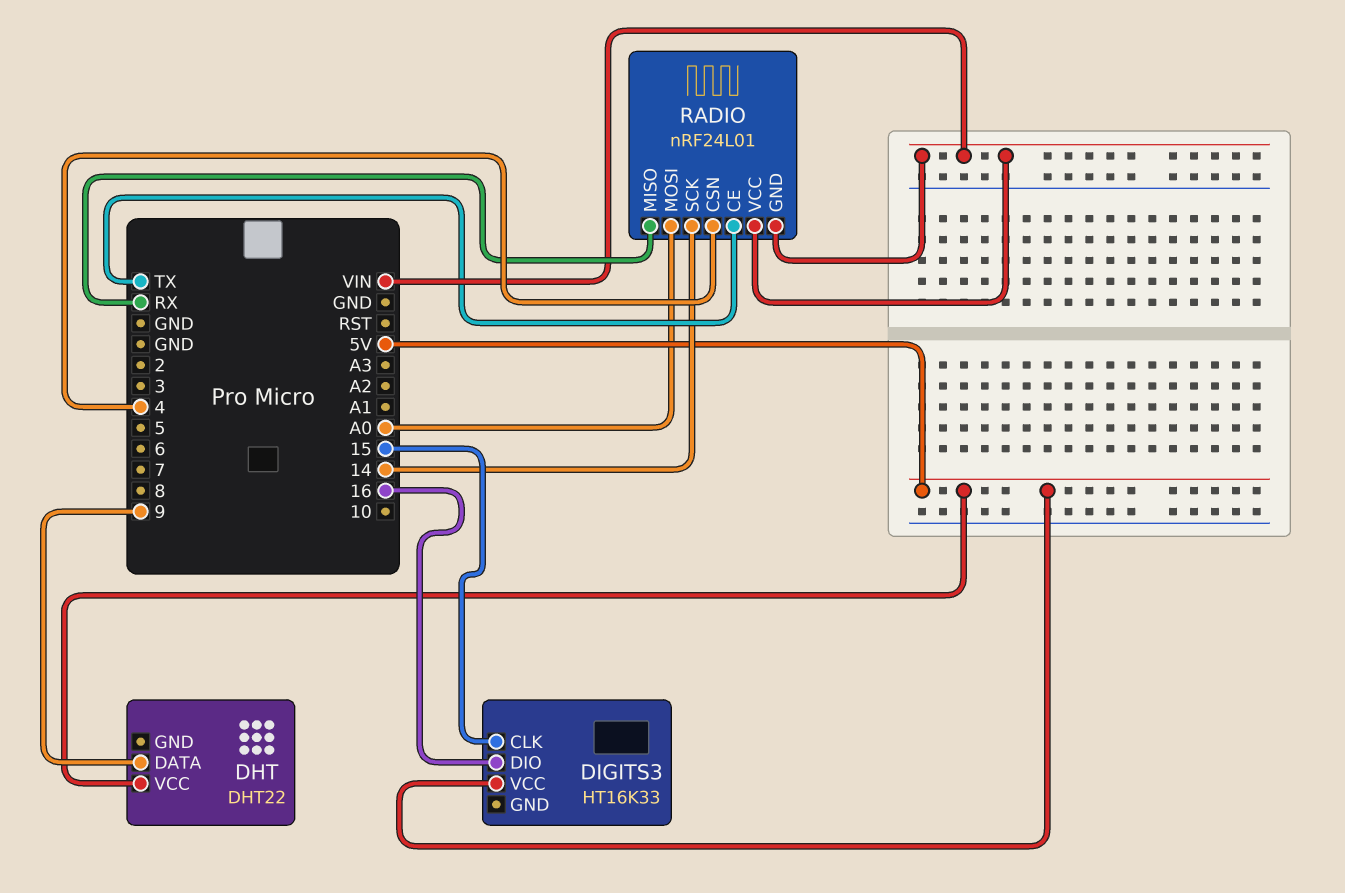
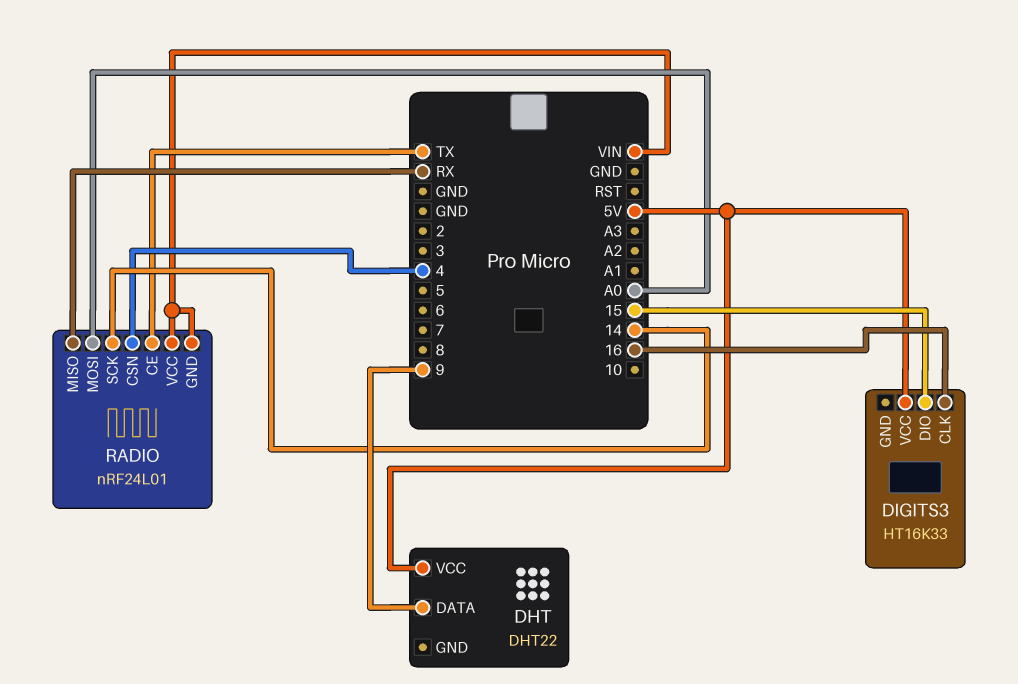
DIGITS3 pin CLK: 15 -> 16
DIGITS3 pin DIO: 16 -> 15

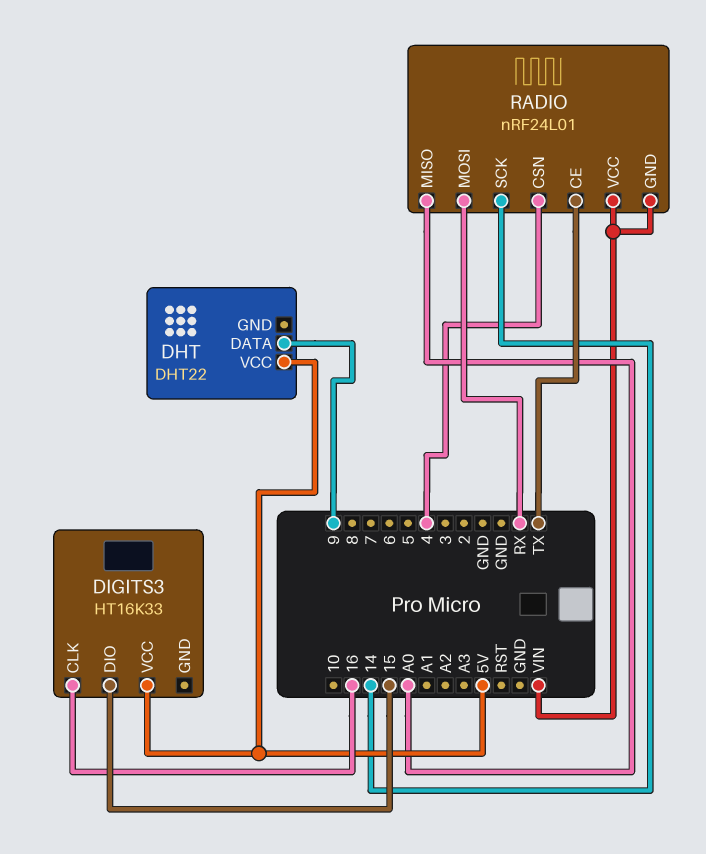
RADIO pin MISO: RX -> A0
RADIO pin MOSI: A0 -> RX

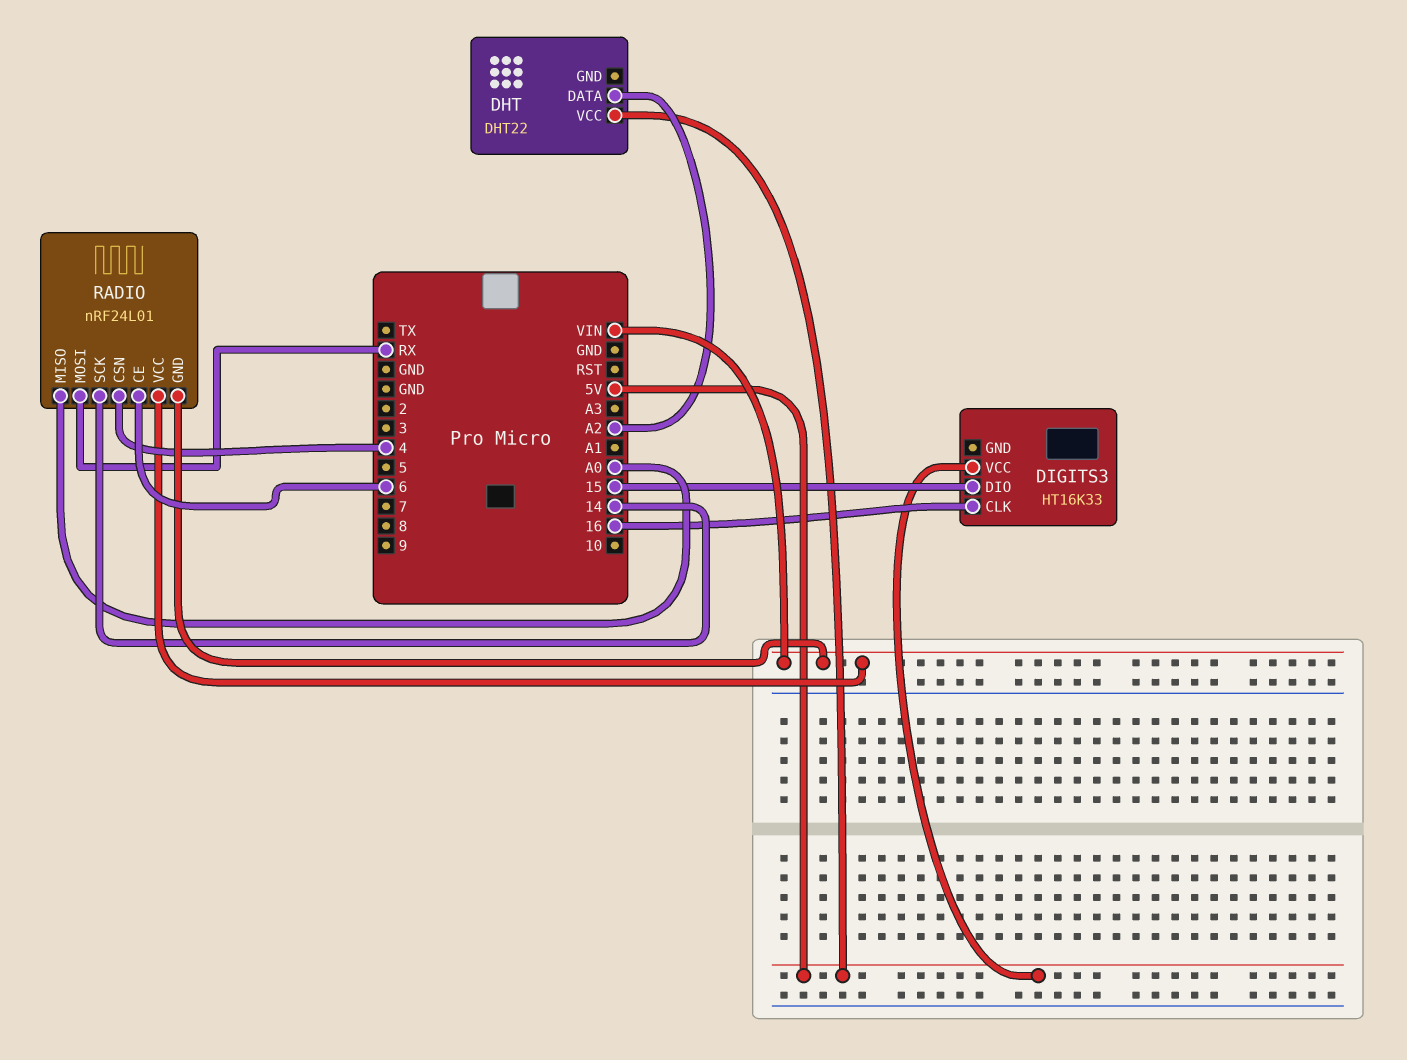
DHT pin DATA: 9 -> A2
RADIO pin CE: TX -> 6

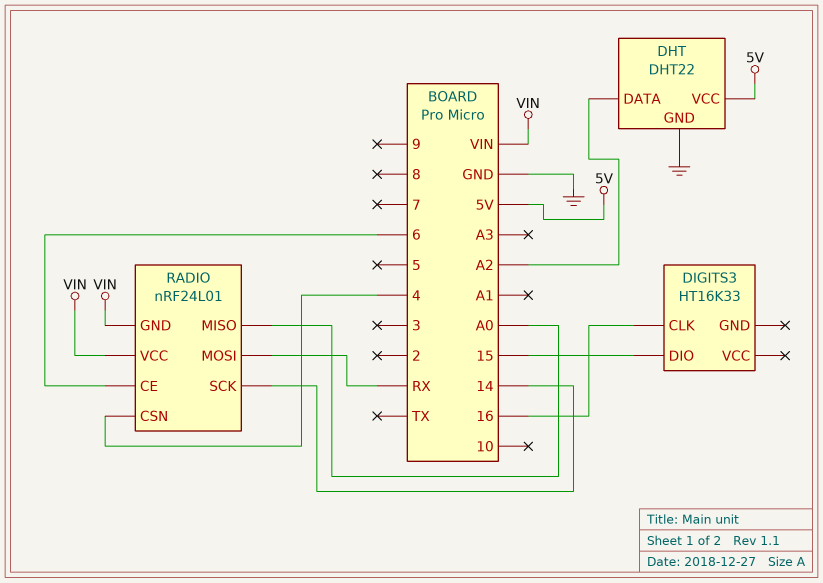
DHT pin GND: none -> GND
DIGITS3 pin VCC: 5V -> none

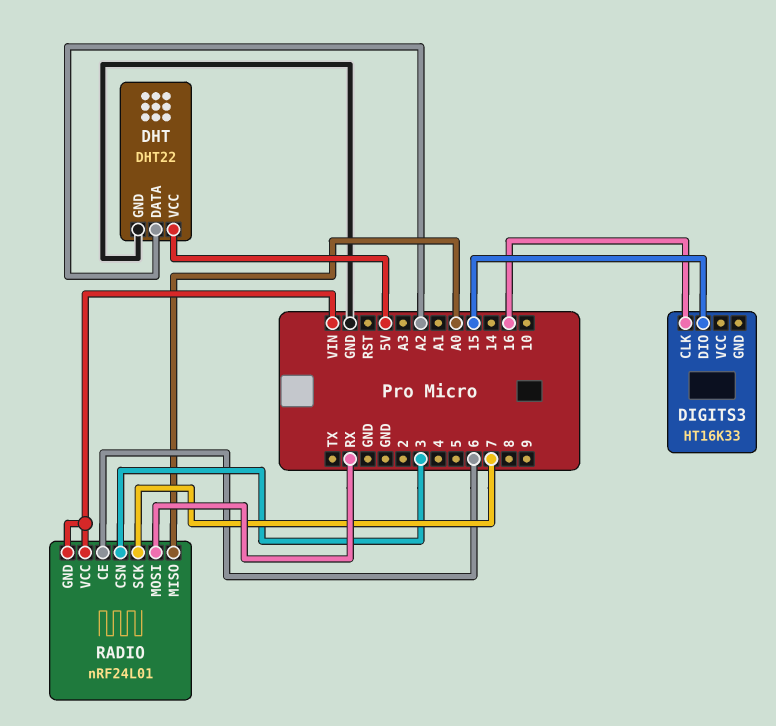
RADIO pin CSN: 4 -> 3
RADIO pin SCK: 14 -> 7

